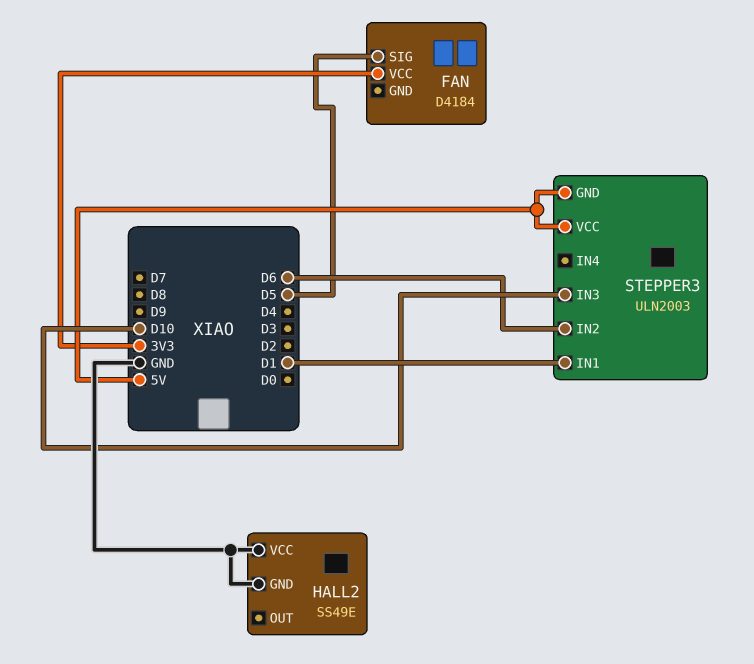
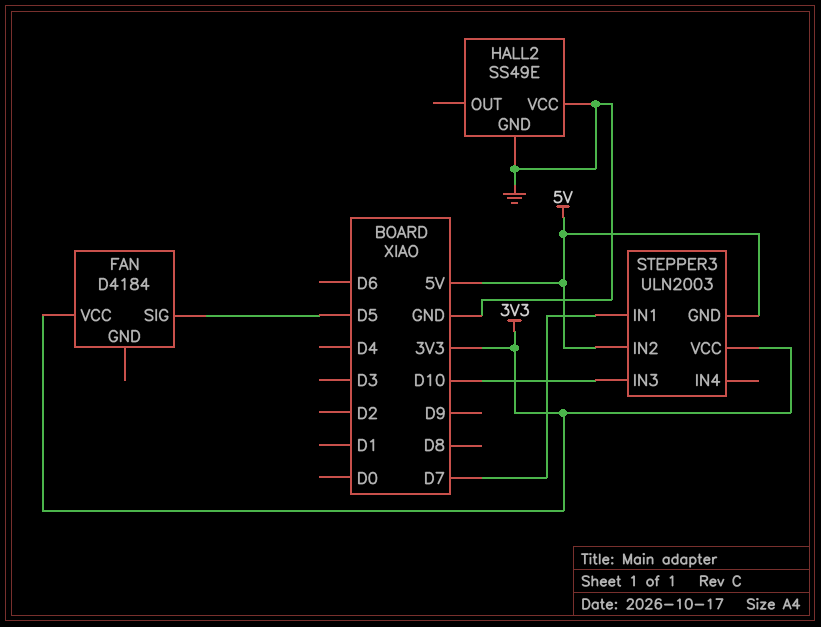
STEPPER3 pin IN1: D1 -> D7
STEPPER3 pin IN2: D6 -> 5V
STEPPER3 pin VCC: 5V -> 3V3

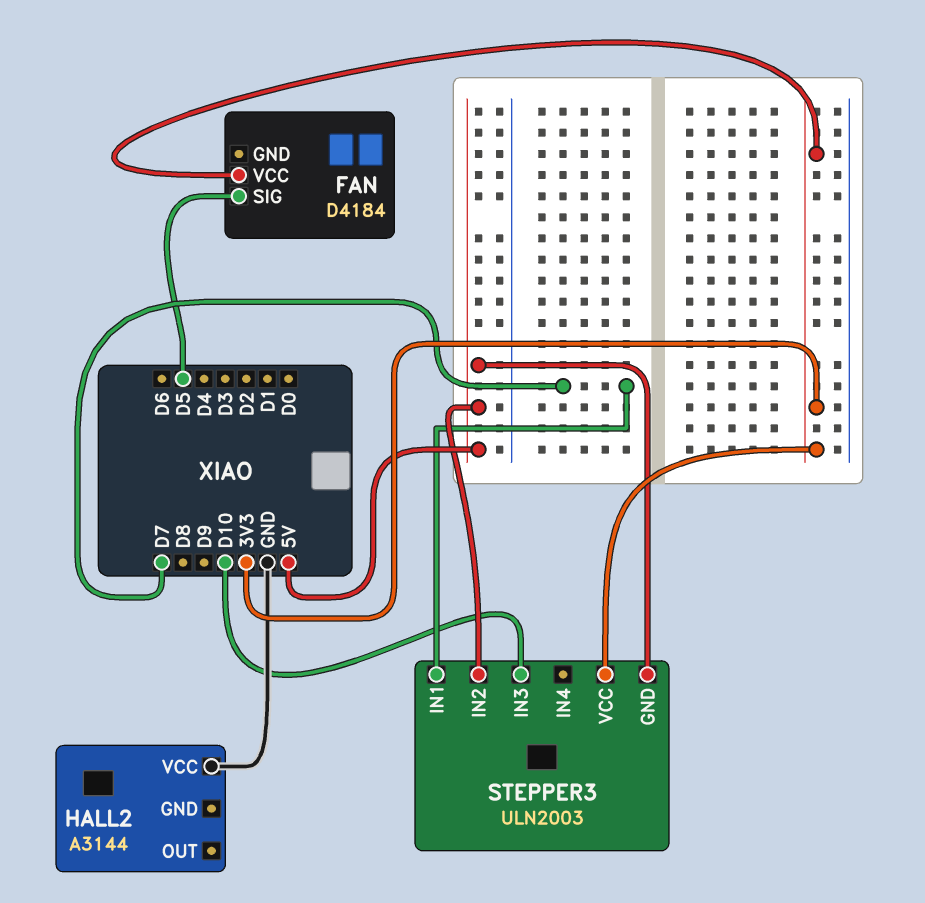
HALL2: SS49E -> A3144
HALL2 pin GND: GND -> none

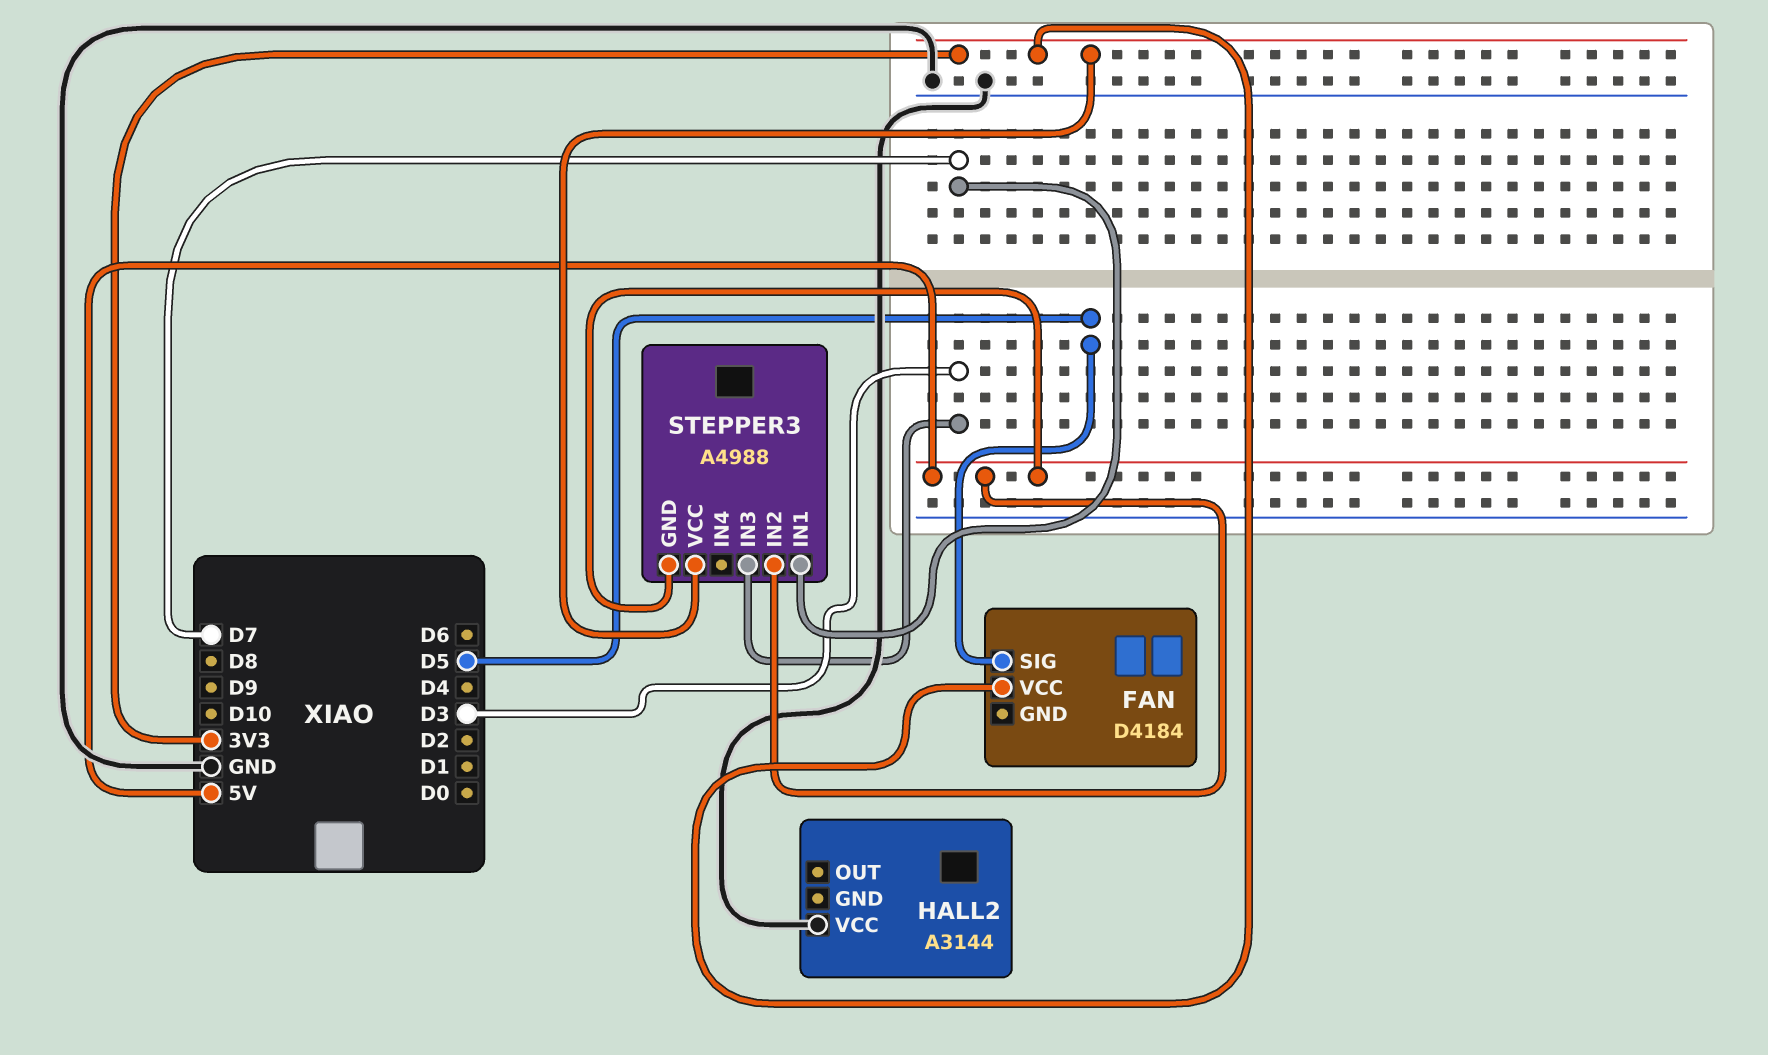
STEPPER3: ULN2003 -> A4988
STEPPER3 pin IN3: D10 -> D3

